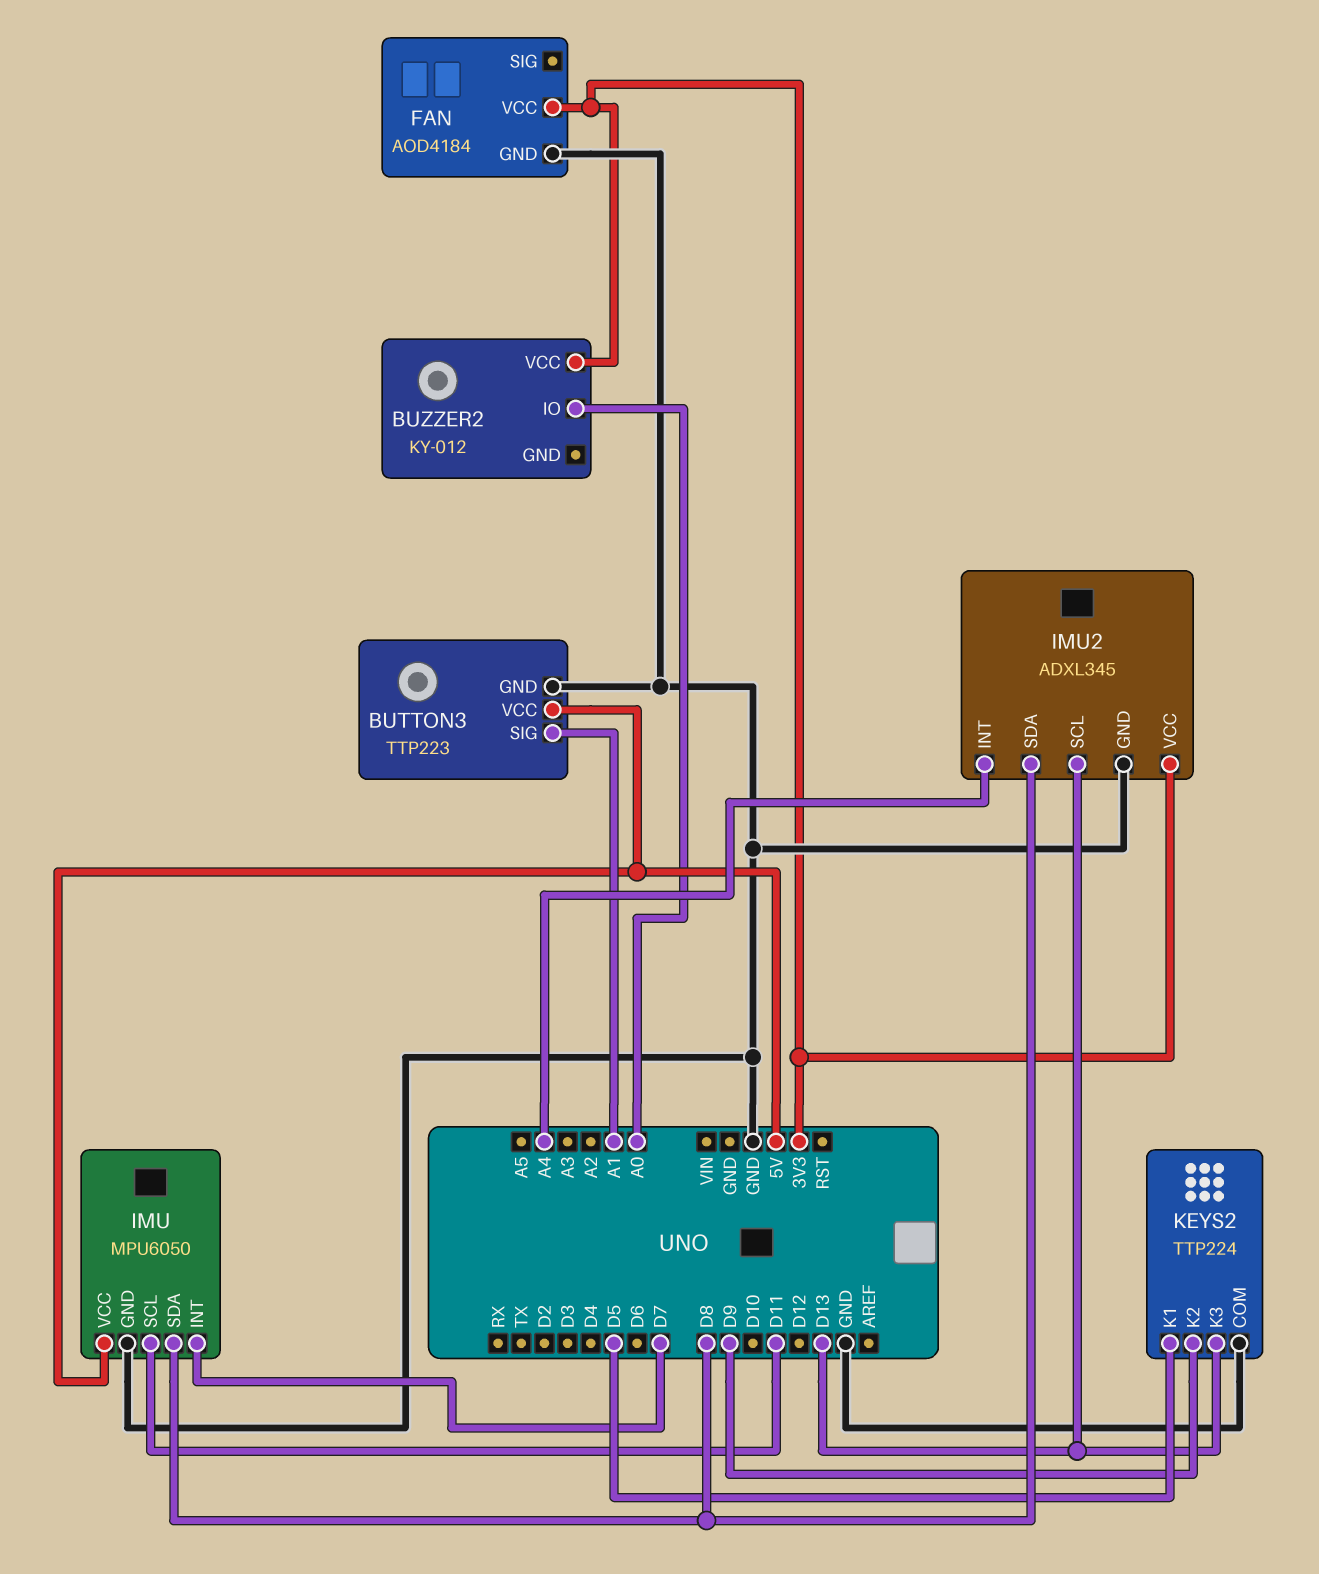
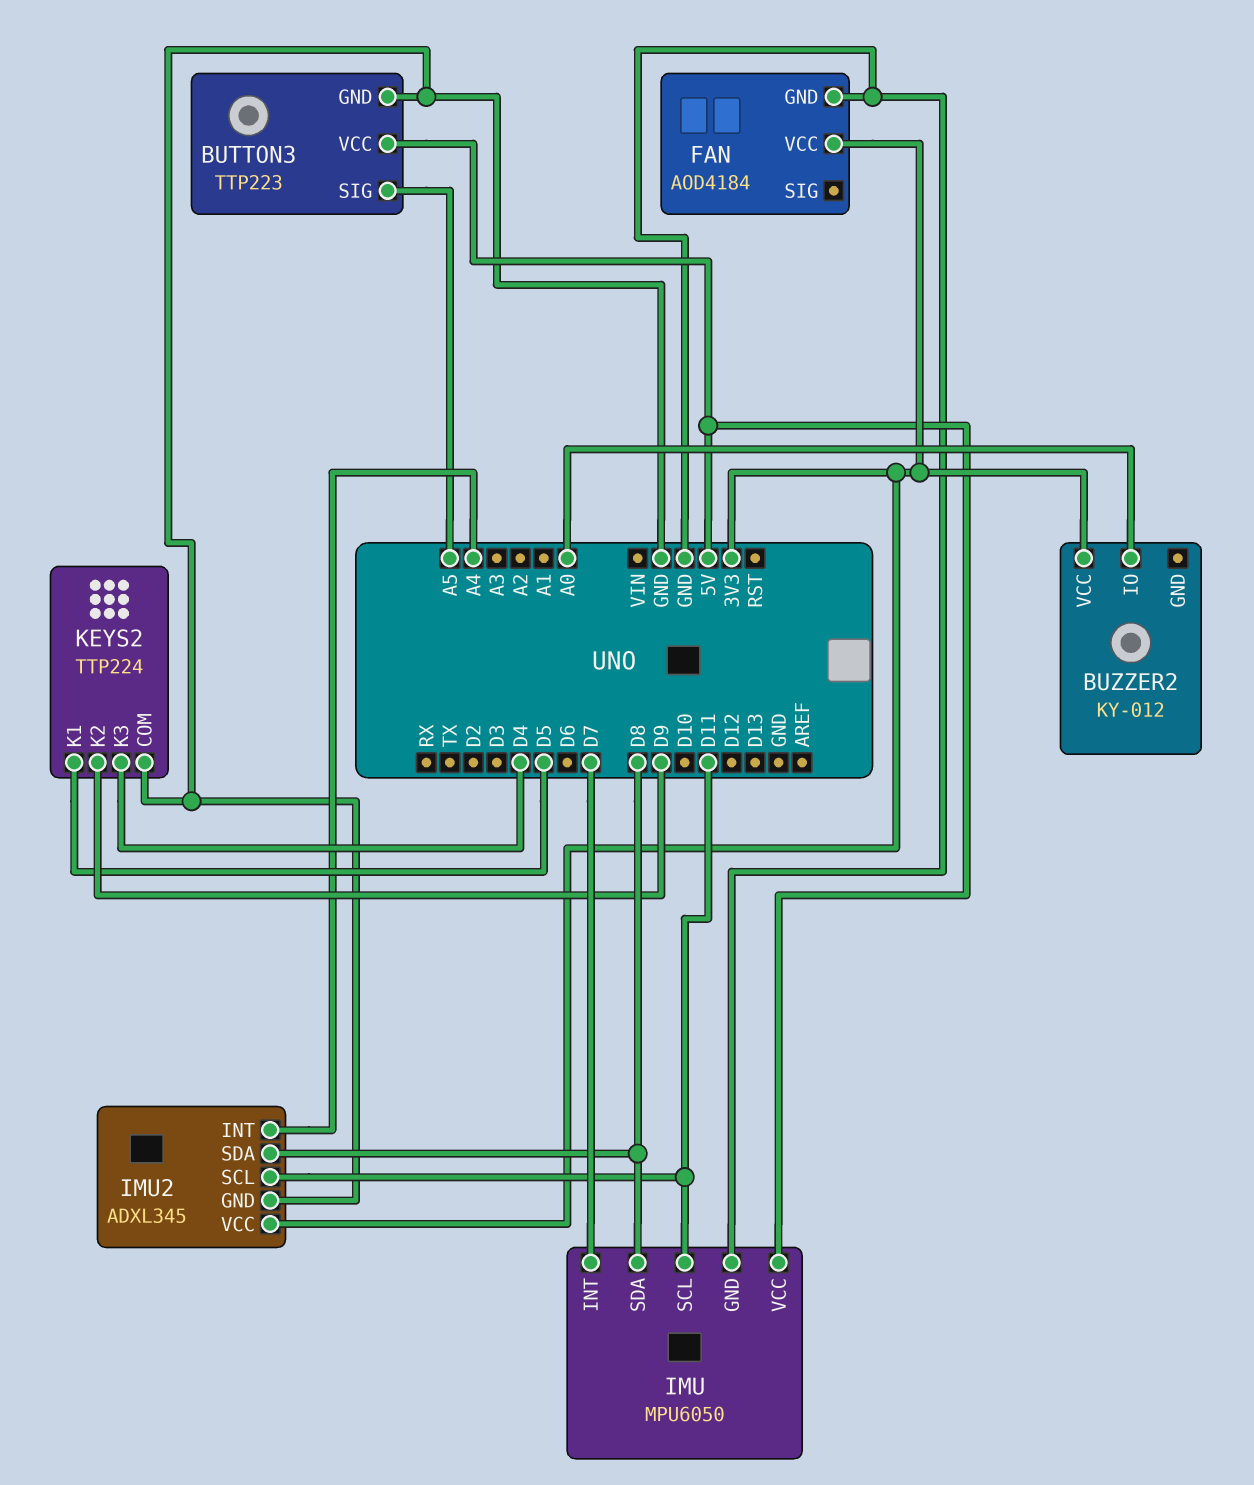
BUTTON3 pin SIG: A1 -> A5
IMU2 pin SCL: D13 -> D11
KEYS2 pin K3: D13 -> D4

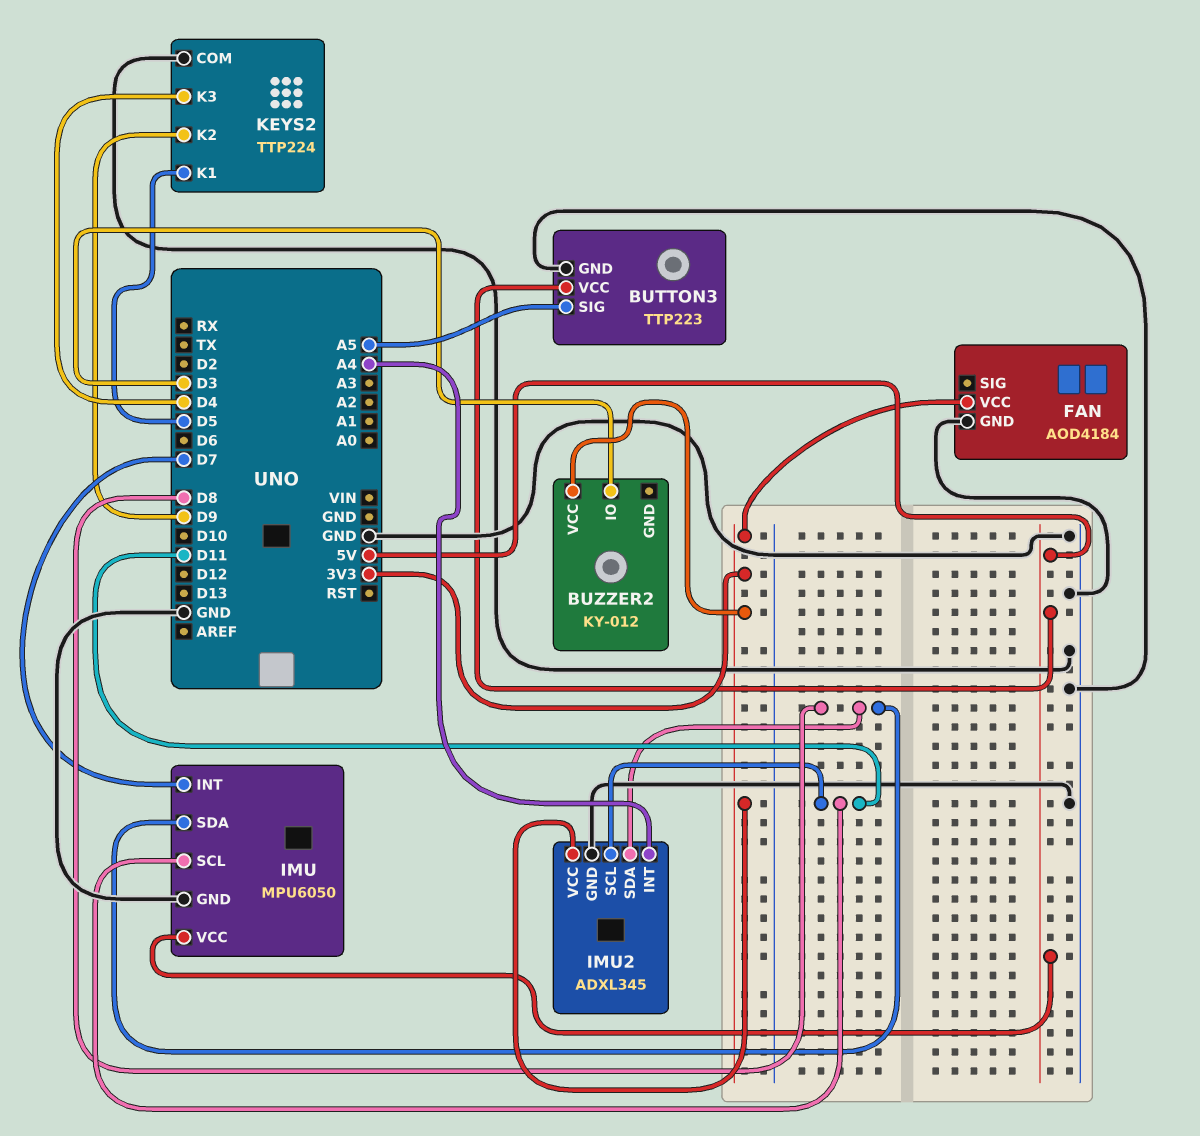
BUZZER2 pin IO: A0 -> D3

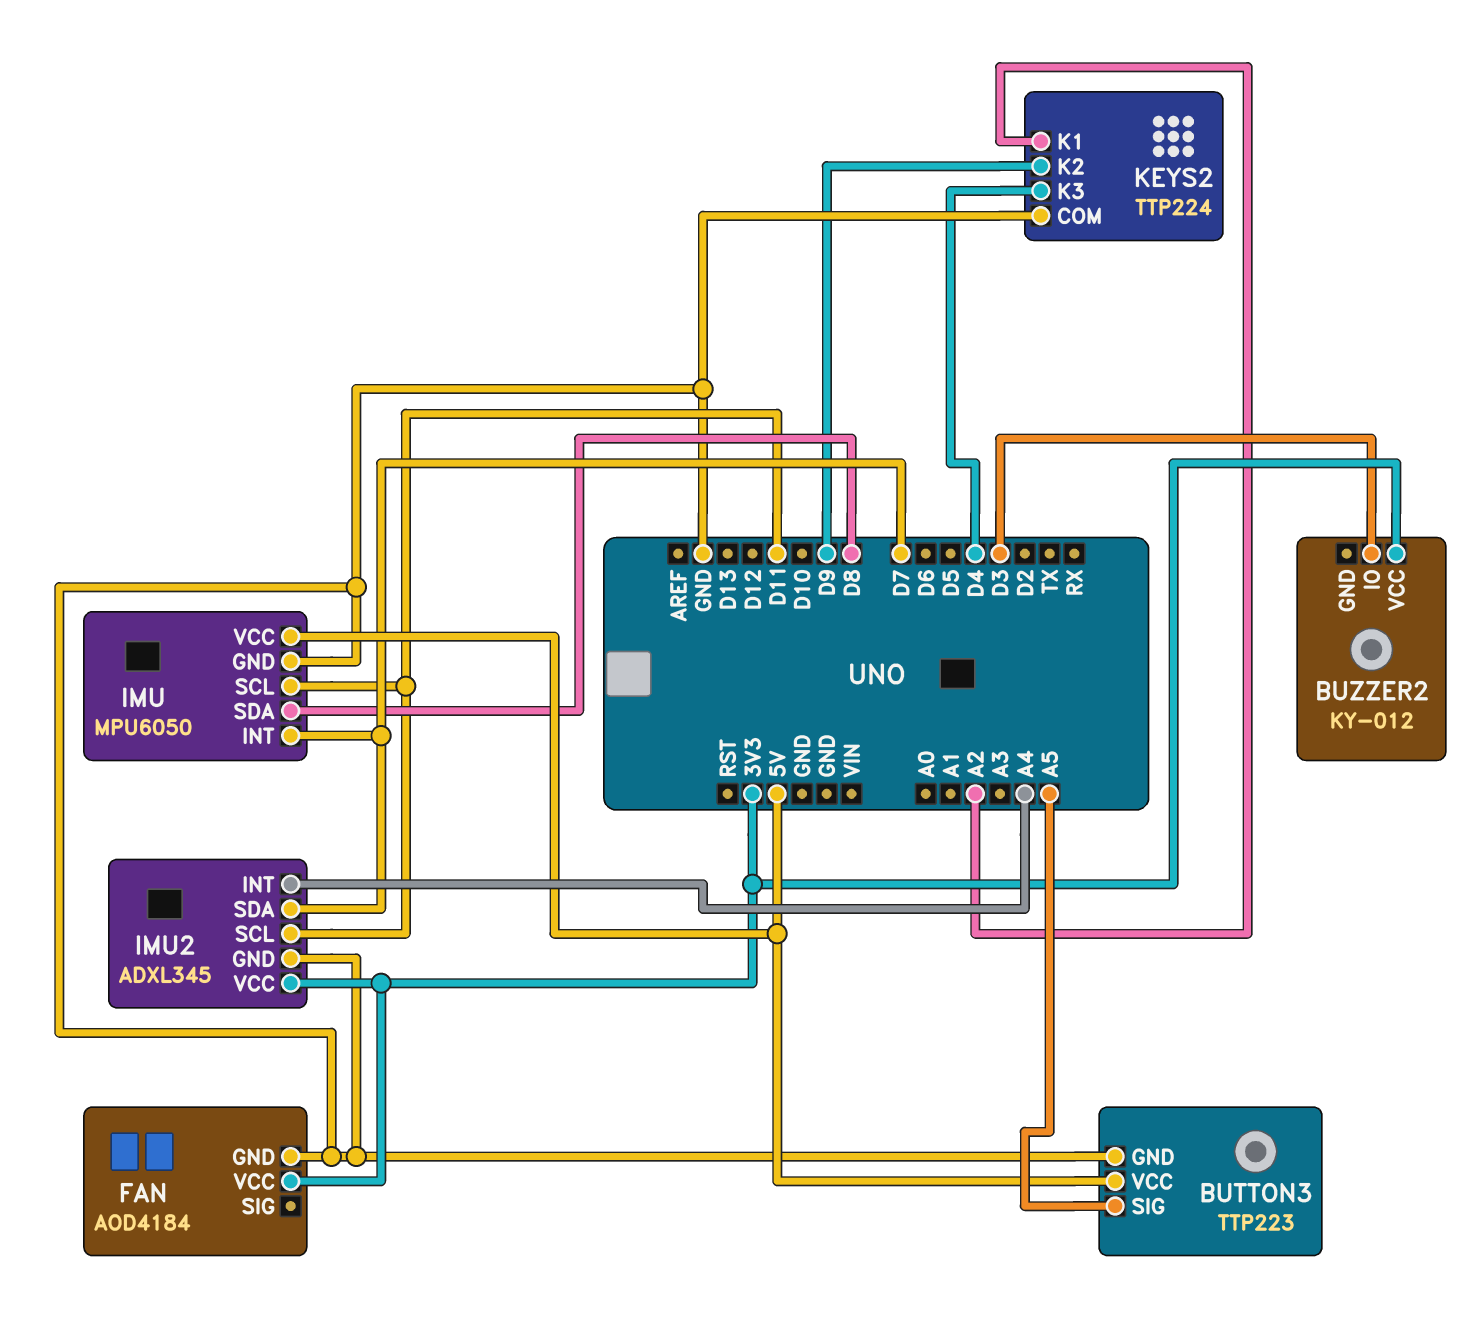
IMU2 pin SDA: D8 -> D7
KEYS2 pin K1: D5 -> A2

